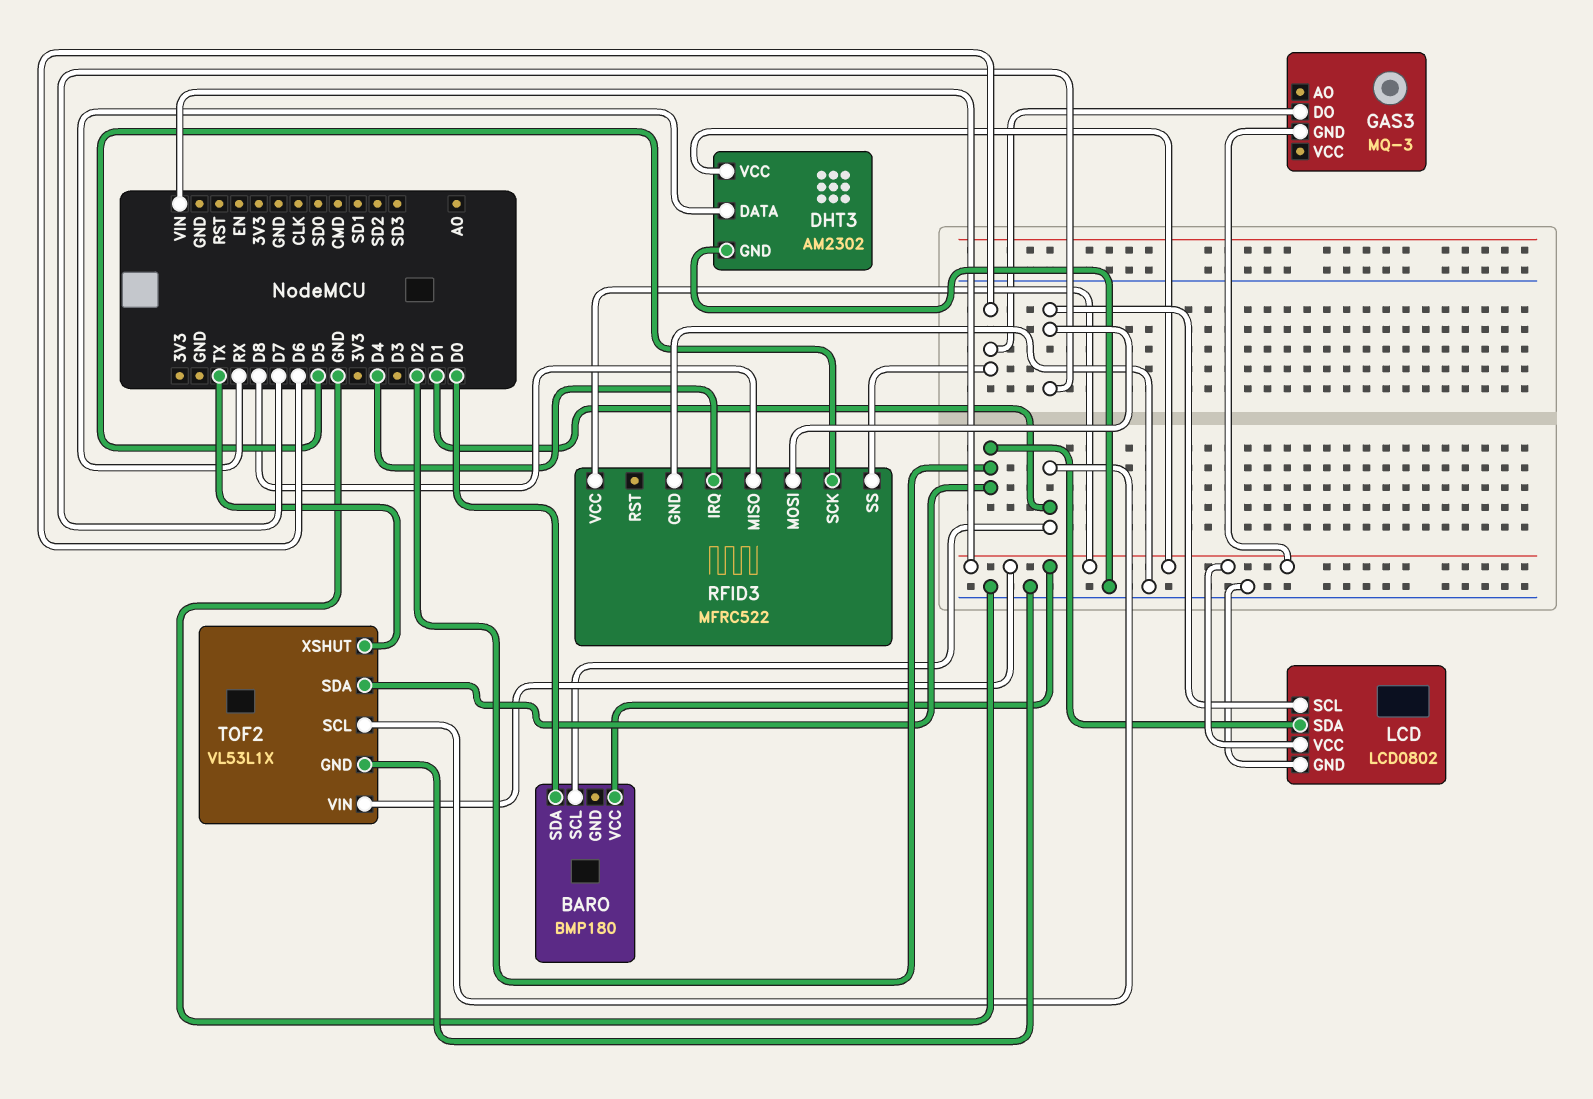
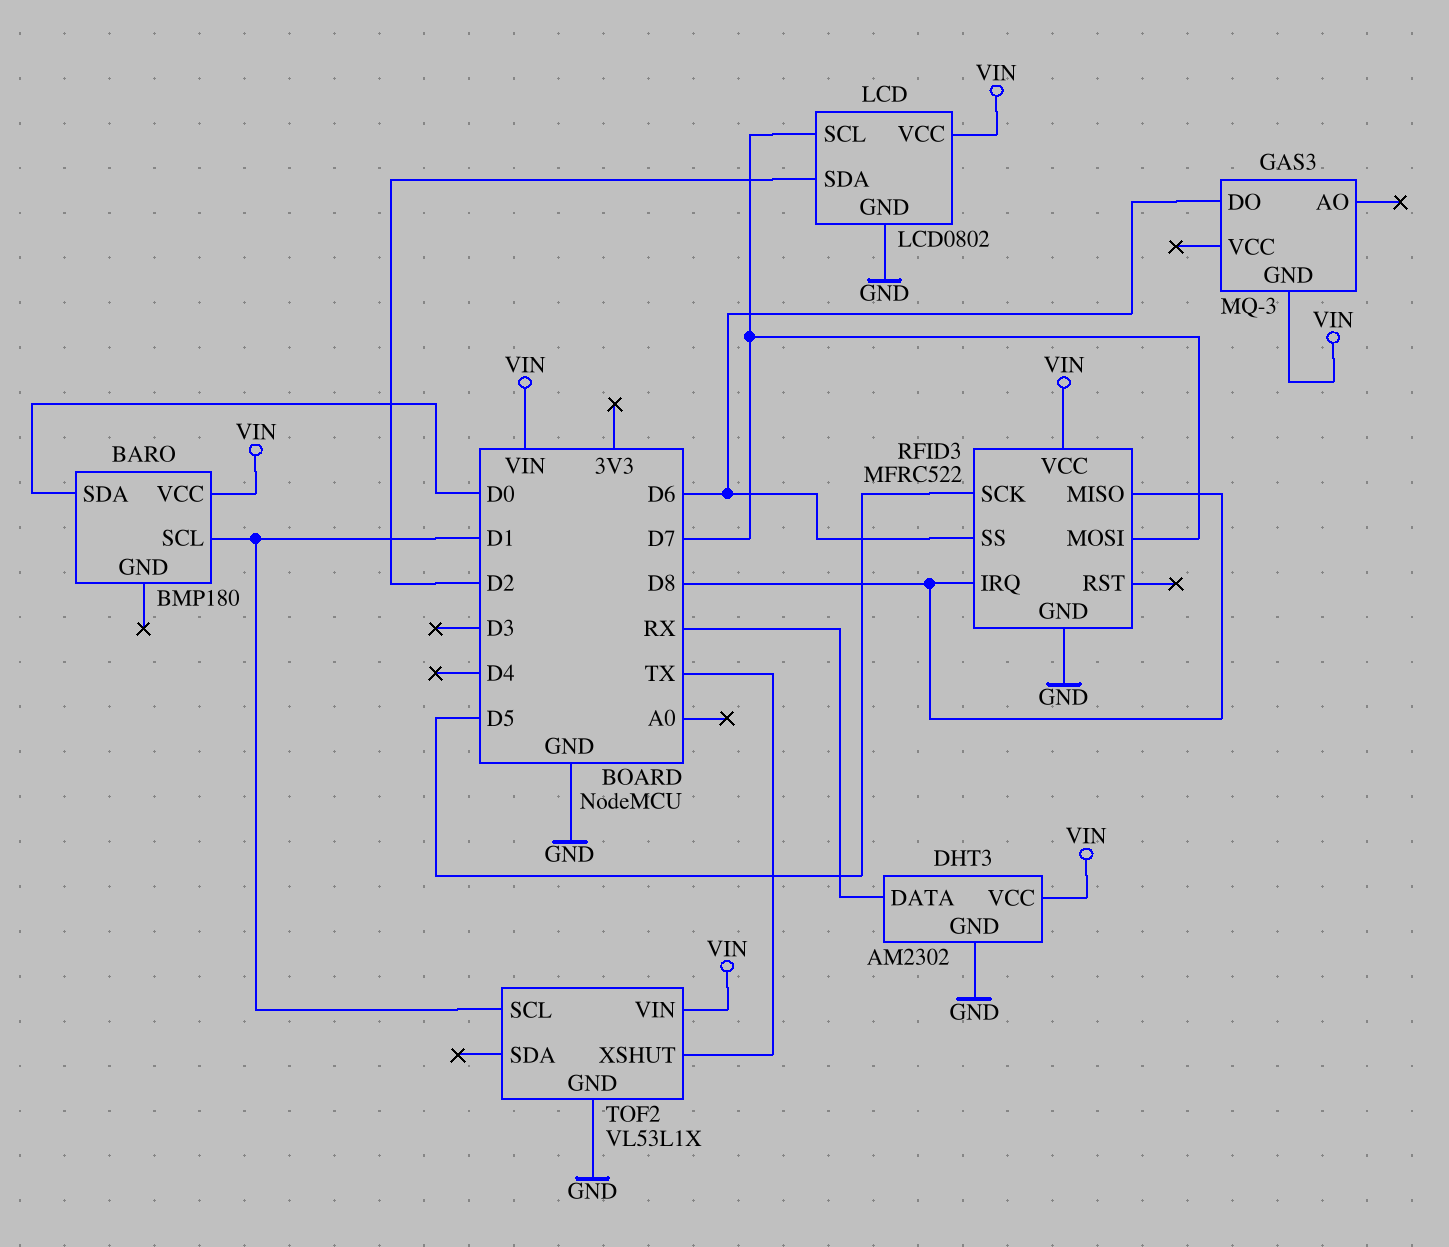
RFID3 pin IRQ: D4 -> D8
TOF2 pin SDA: D2 -> none

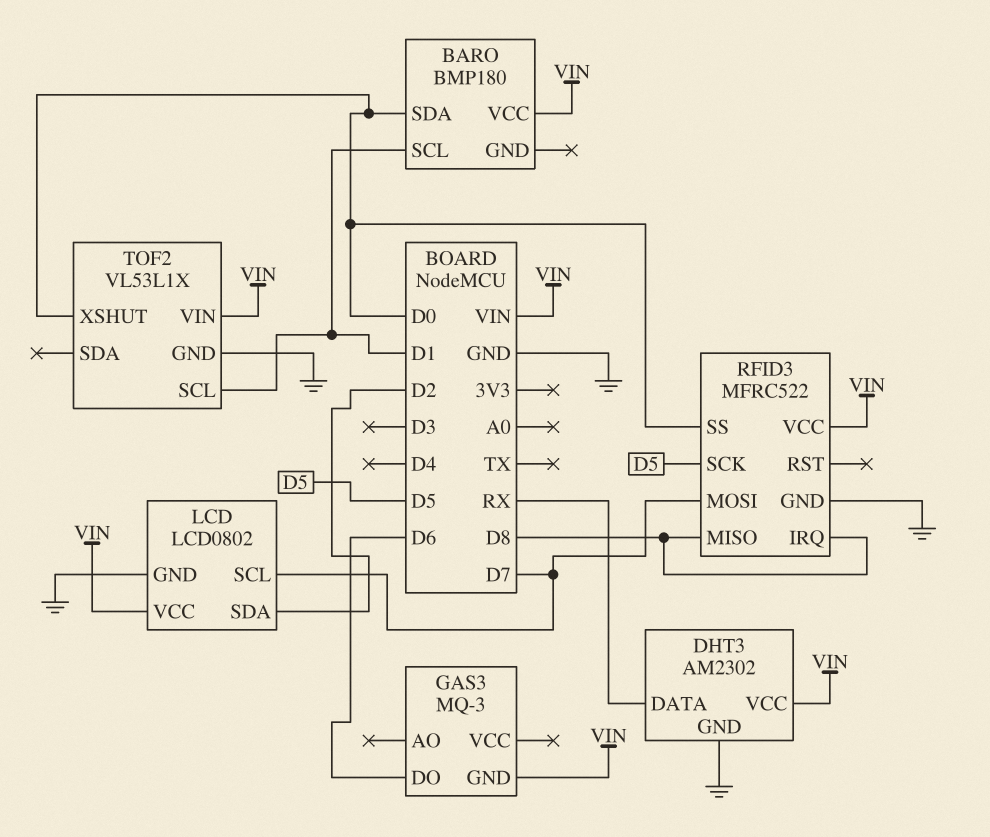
RFID3 pin SS: D6 -> D0
TOF2 pin XSHUT: TX -> D0

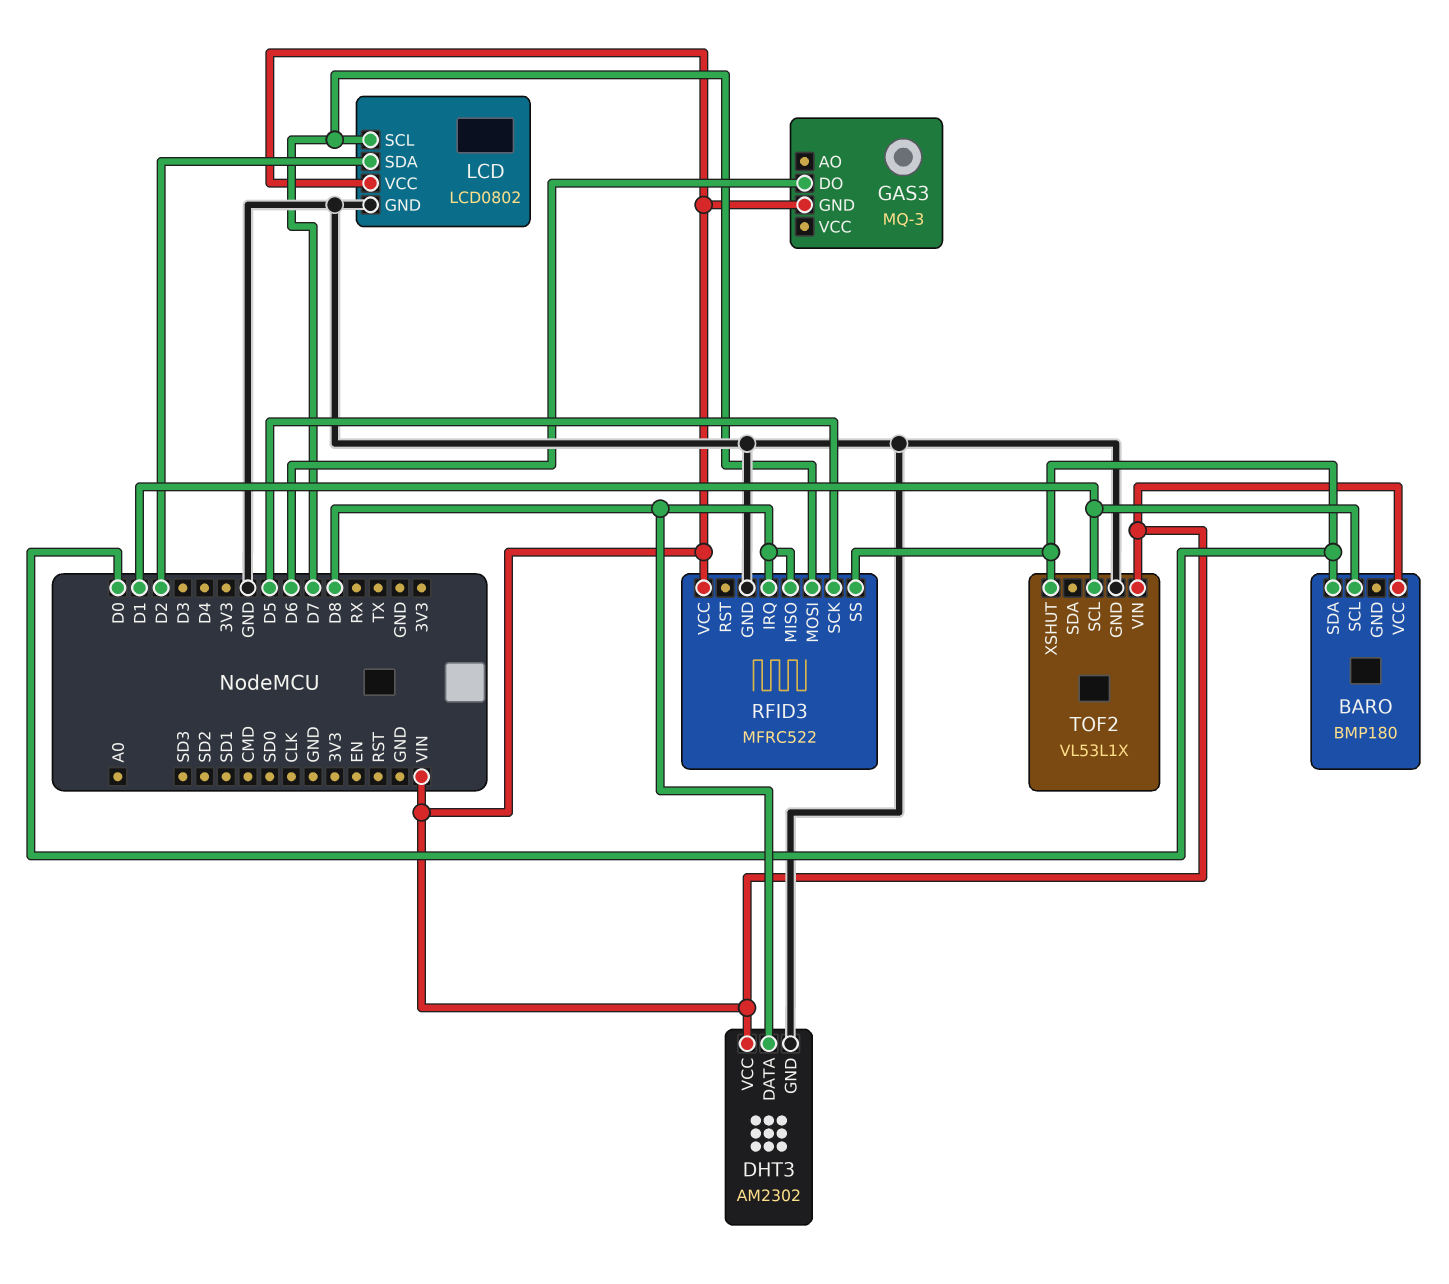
DHT3 pin DATA: RX -> D8

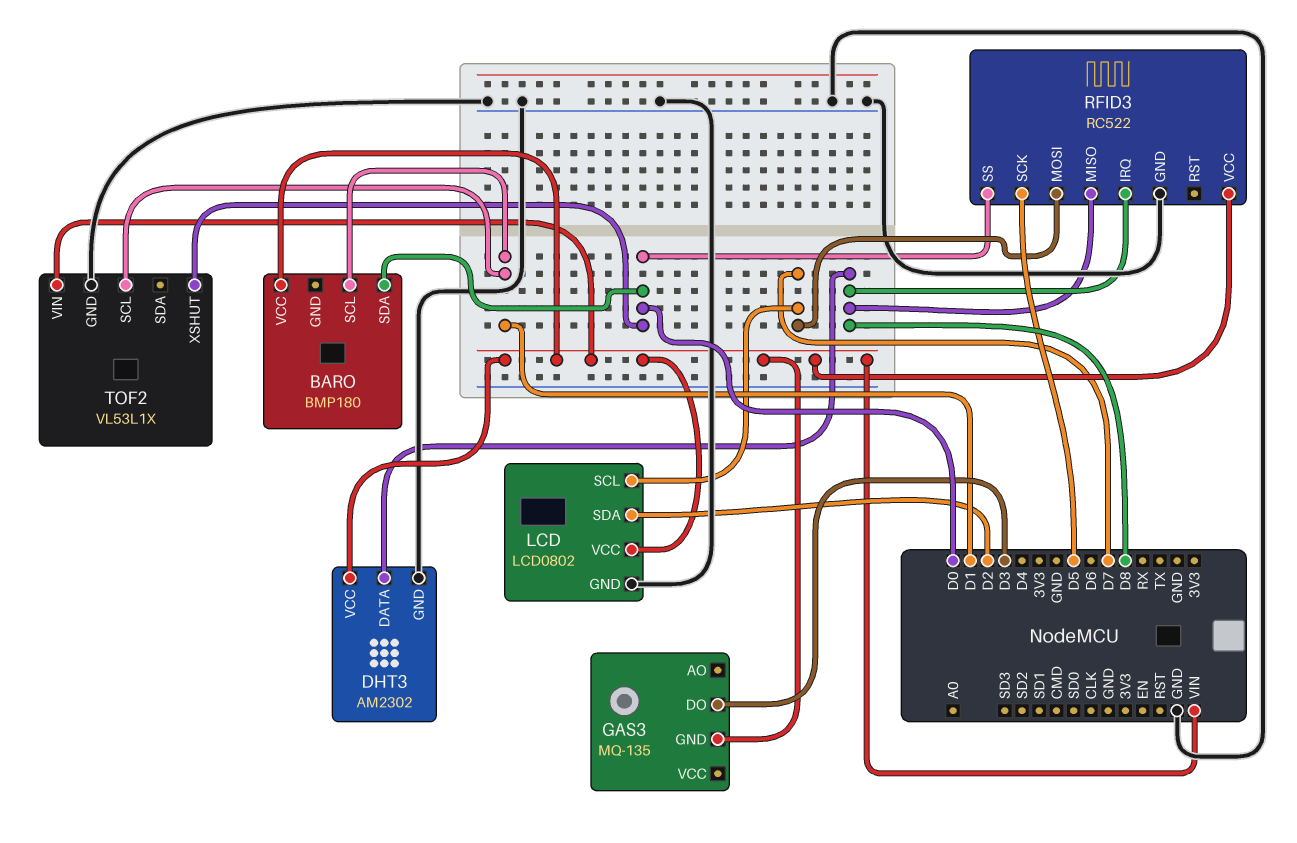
GAS3: MQ-3 -> MQ-135
GAS3 pin DO: D6 -> D3
RFID3: MFRC522 -> RC522

